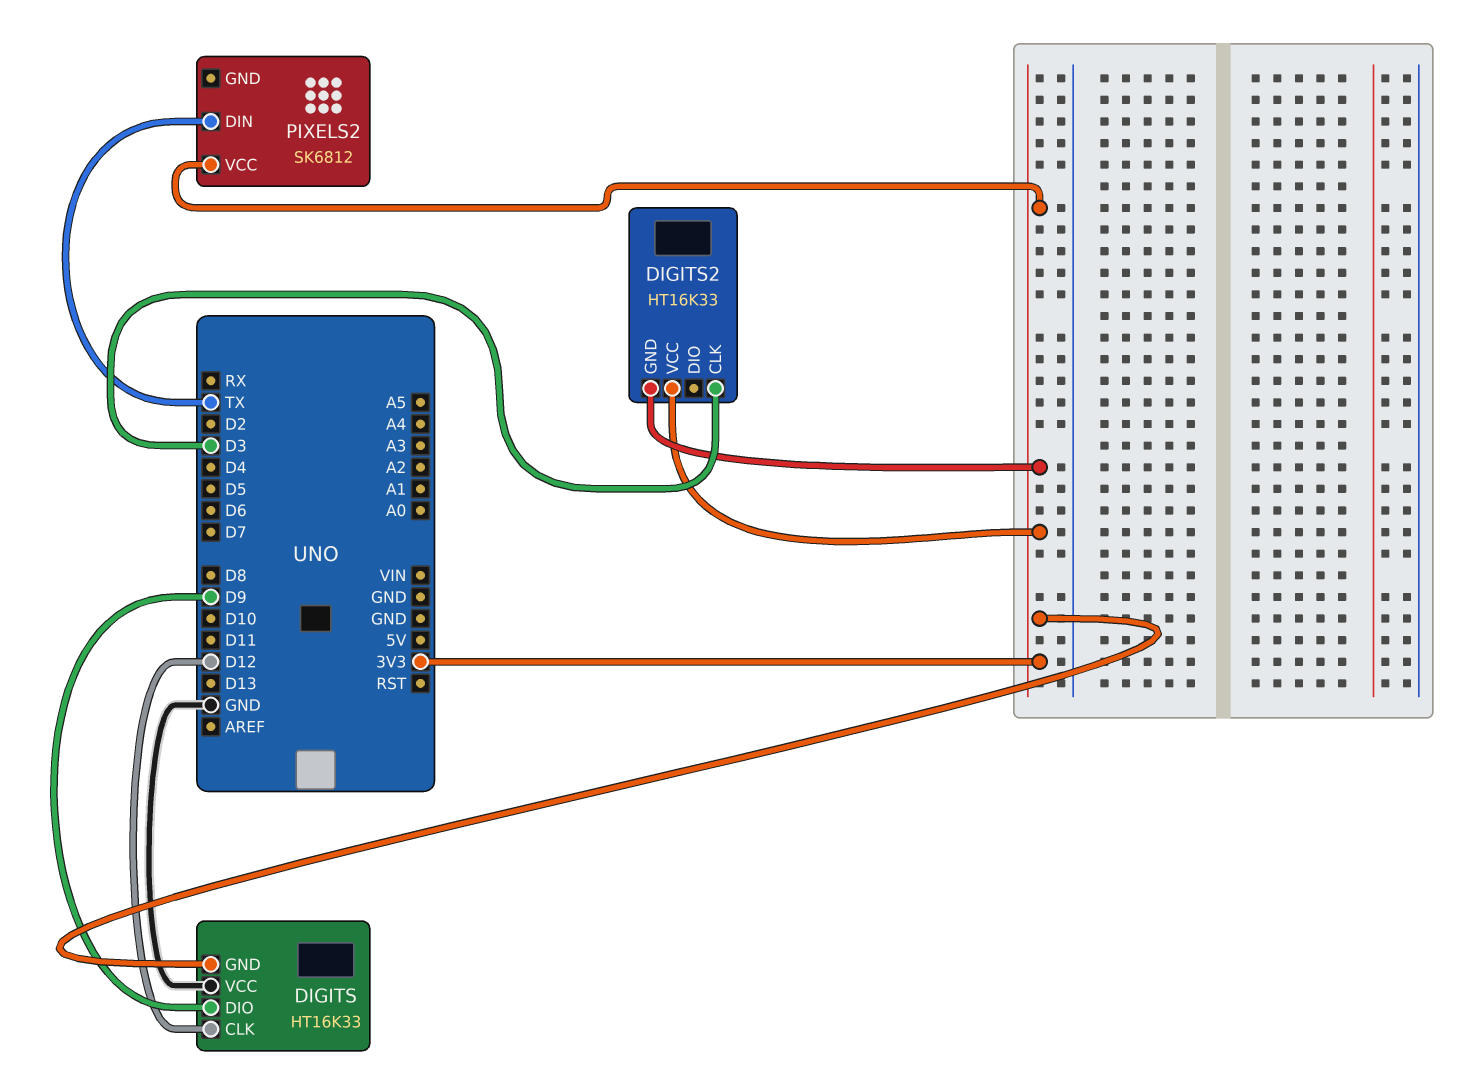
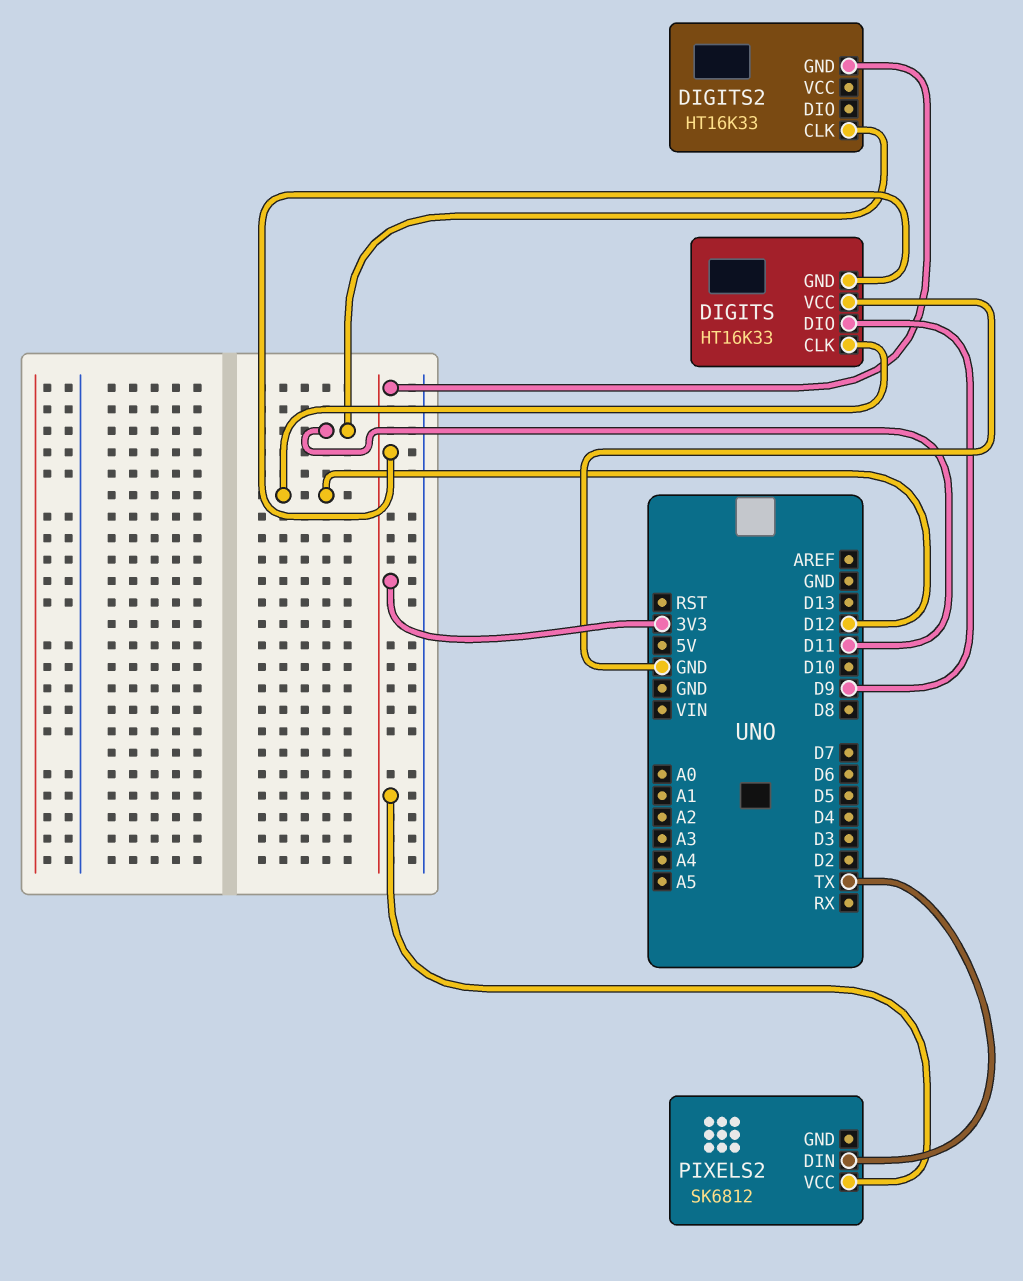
DIGITS2 pin CLK: D3 -> D11
DIGITS2 pin VCC: 3V3 -> none

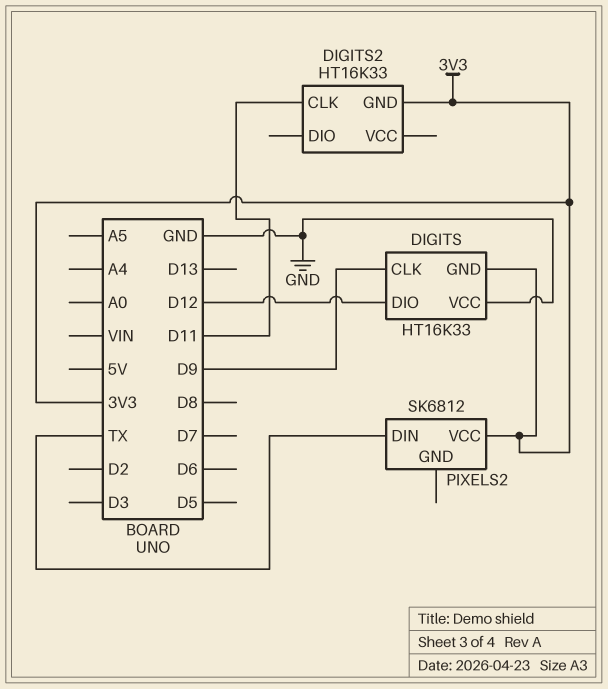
DIGITS pin CLK: D12 -> D9
DIGITS pin DIO: D9 -> D12

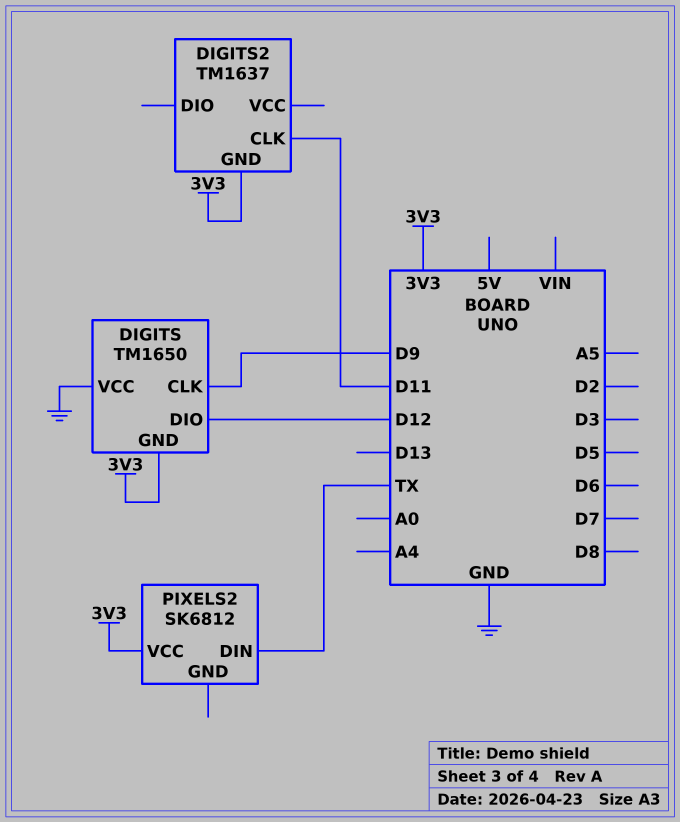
DIGITS: HT16K33 -> TM1650
DIGITS2: HT16K33 -> TM1637

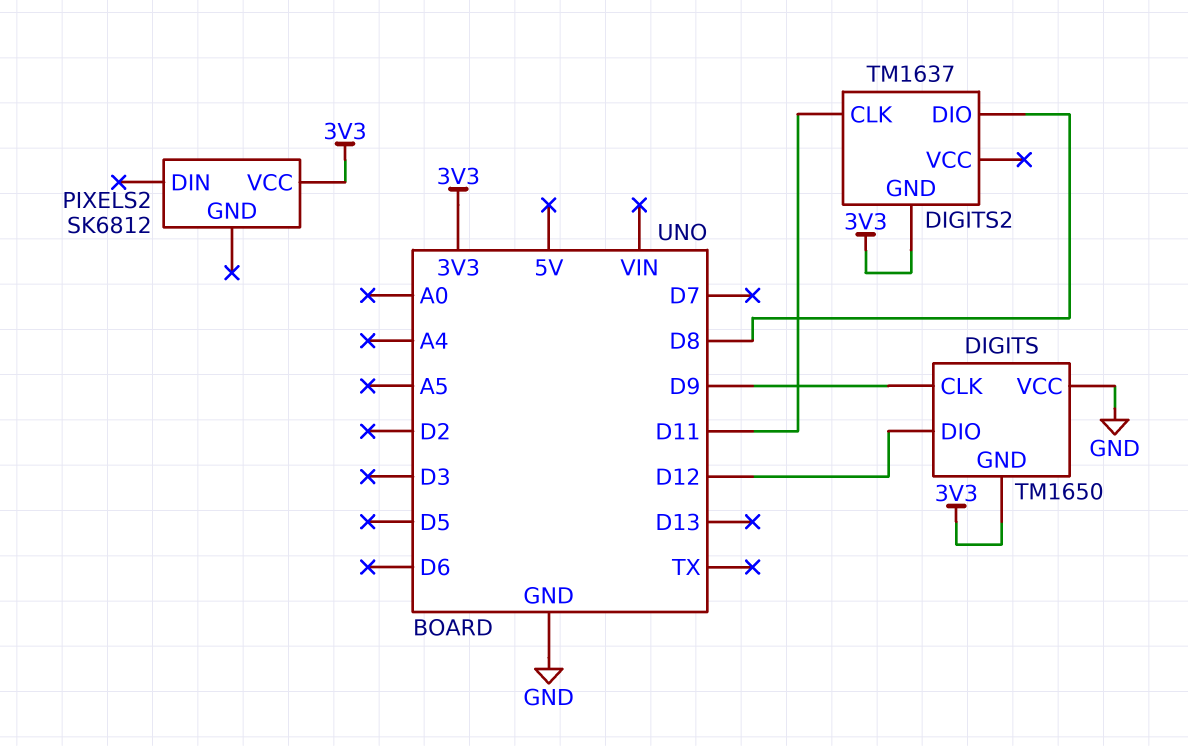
DIGITS2 pin DIO: none -> D8
PIXELS2 pin DIN: TX -> none

